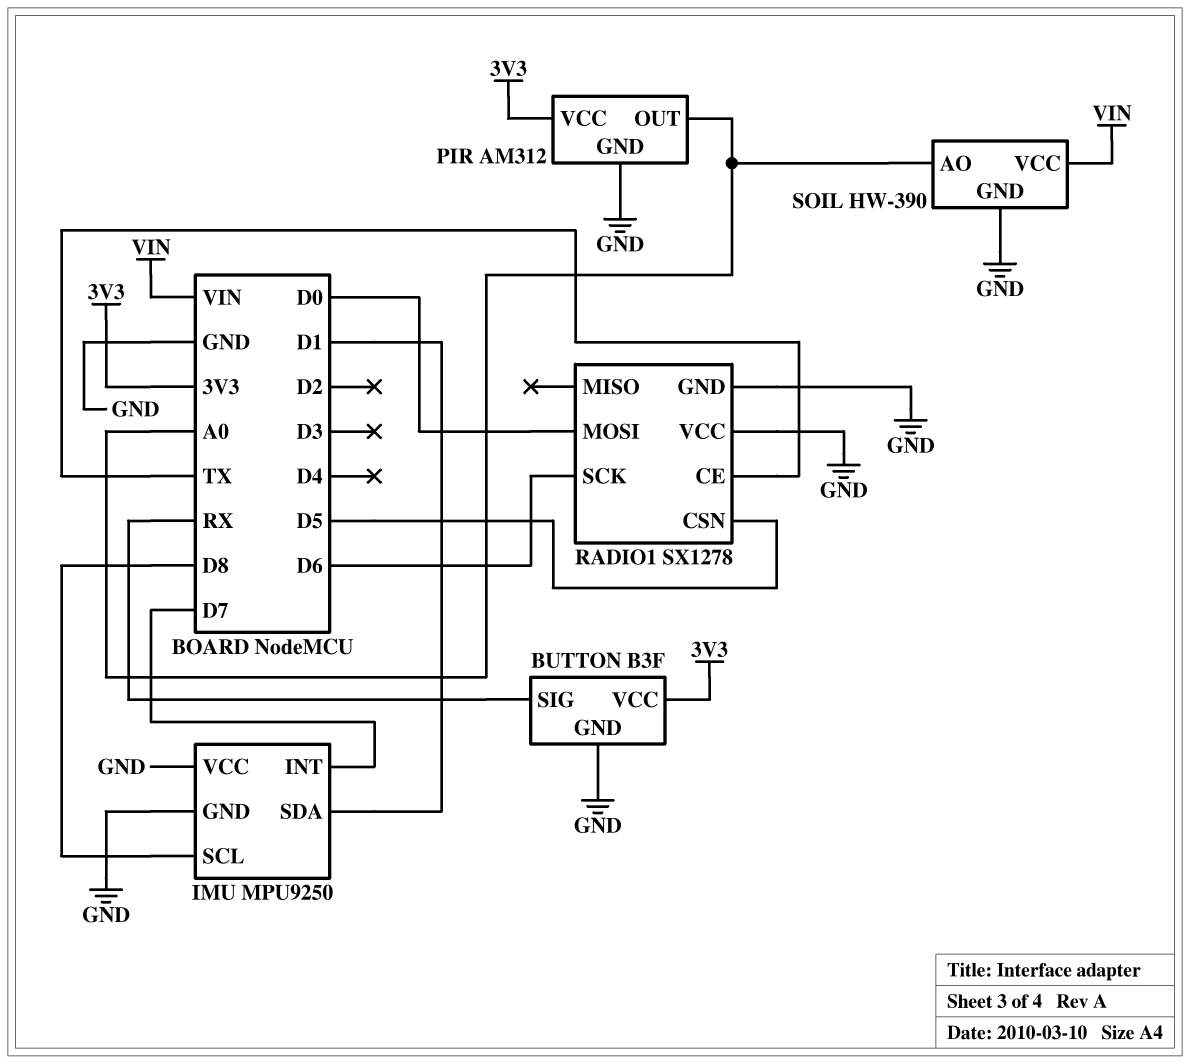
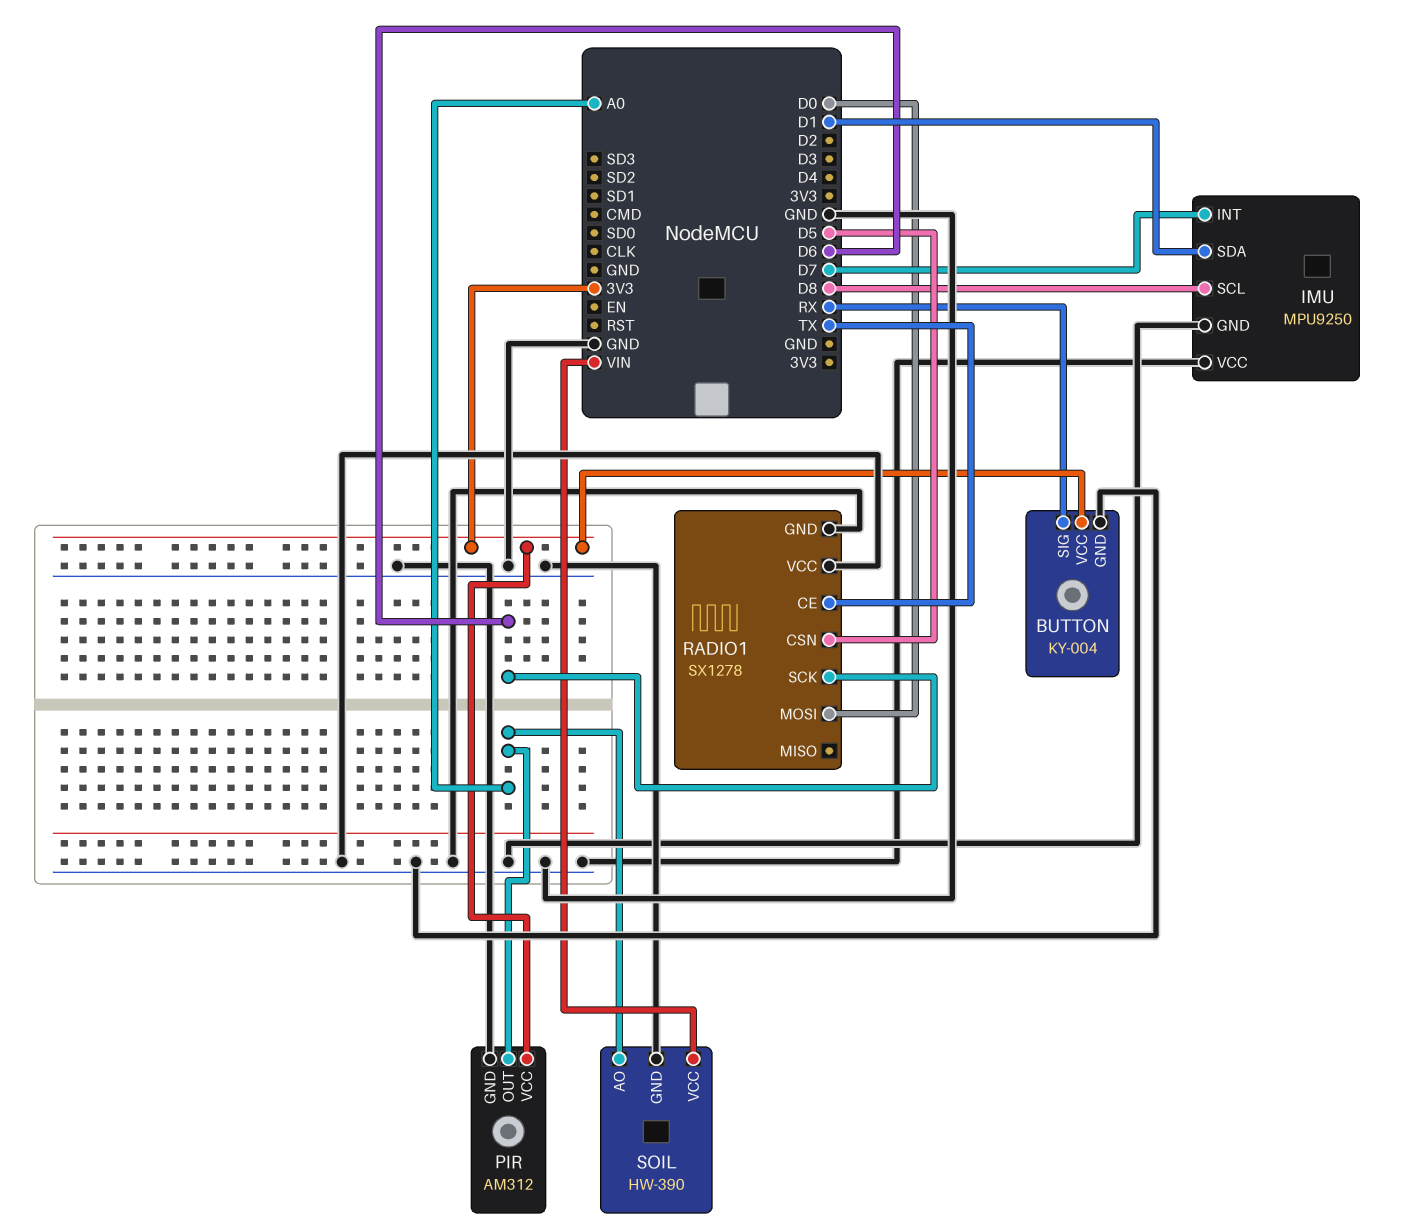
BUTTON: B3F -> KY-004

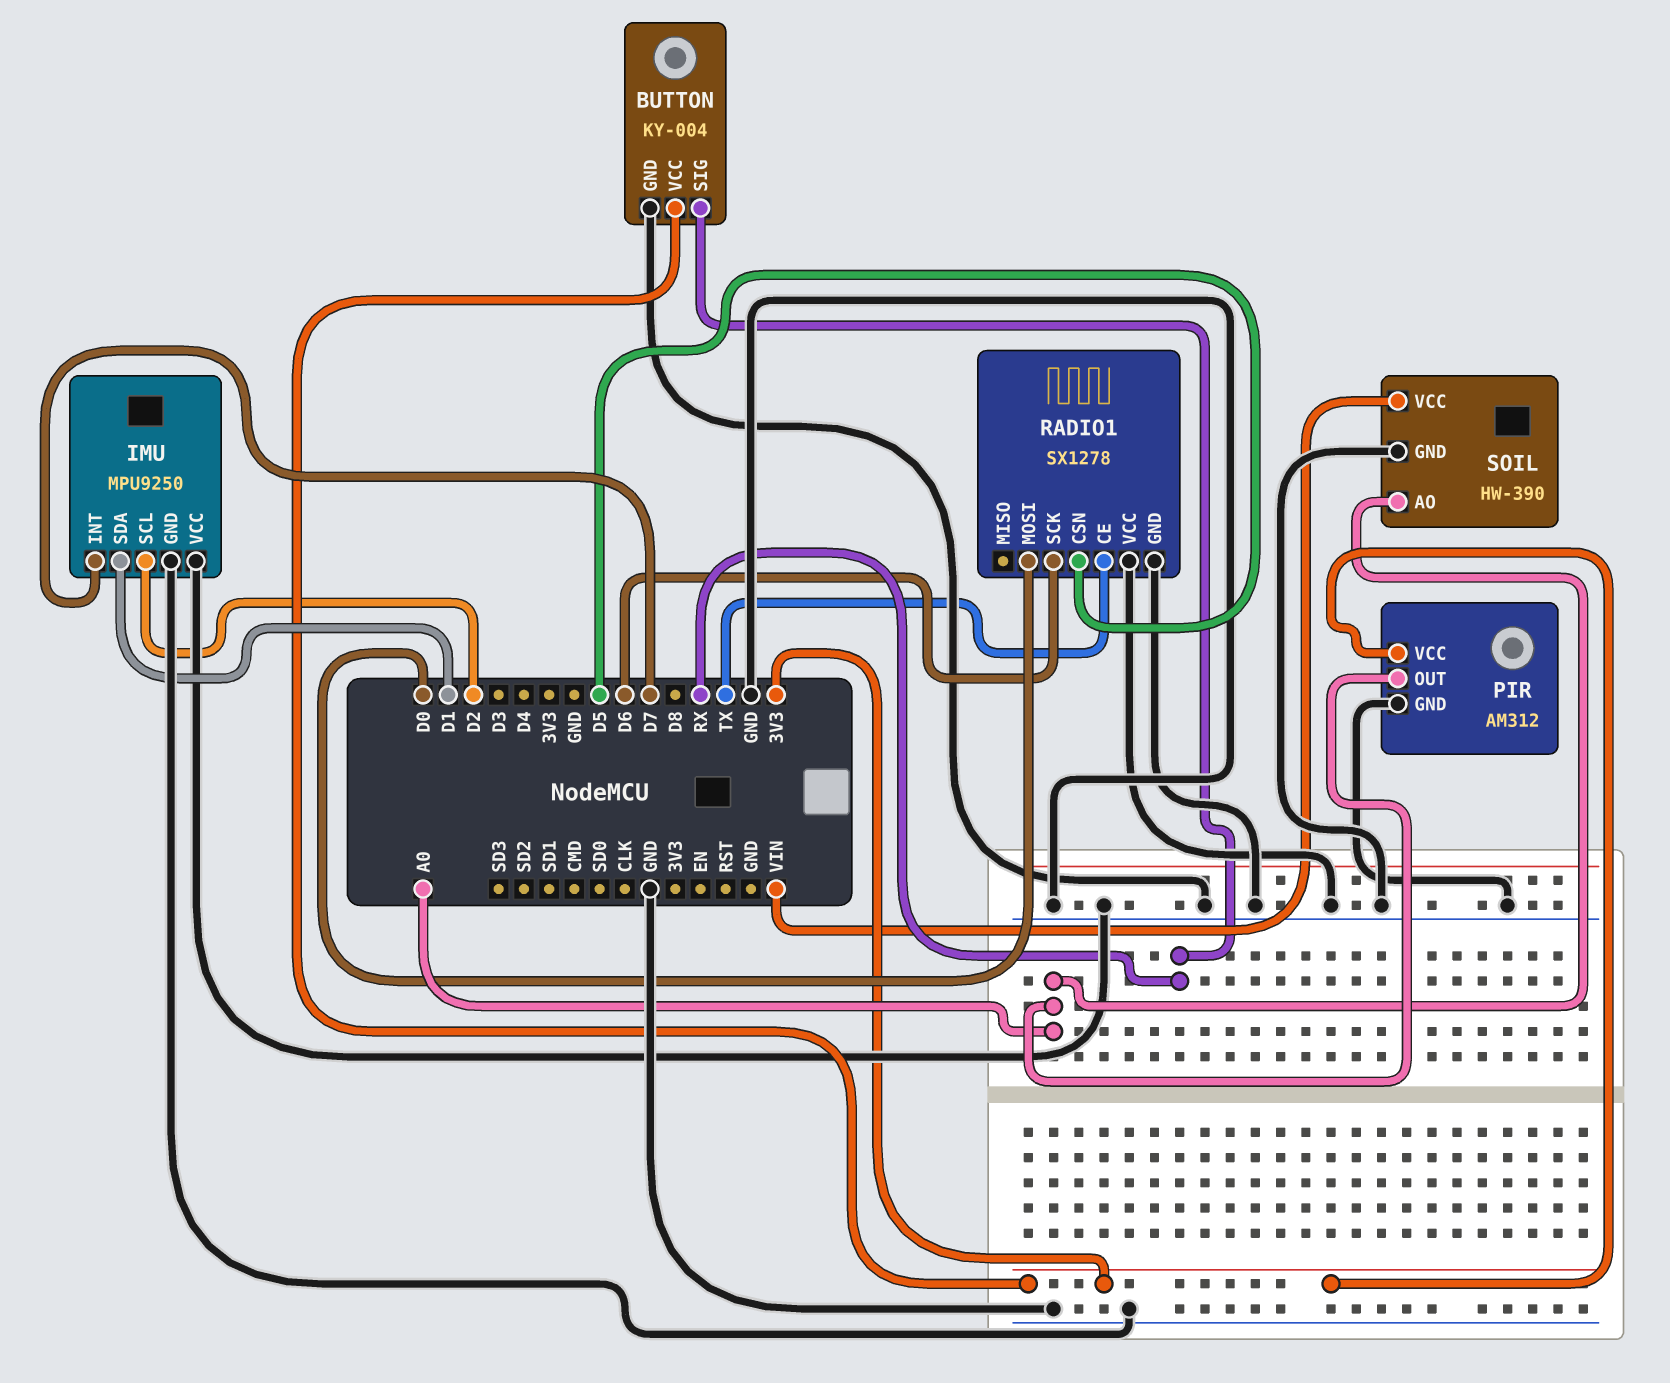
IMU pin SCL: D8 -> D2

